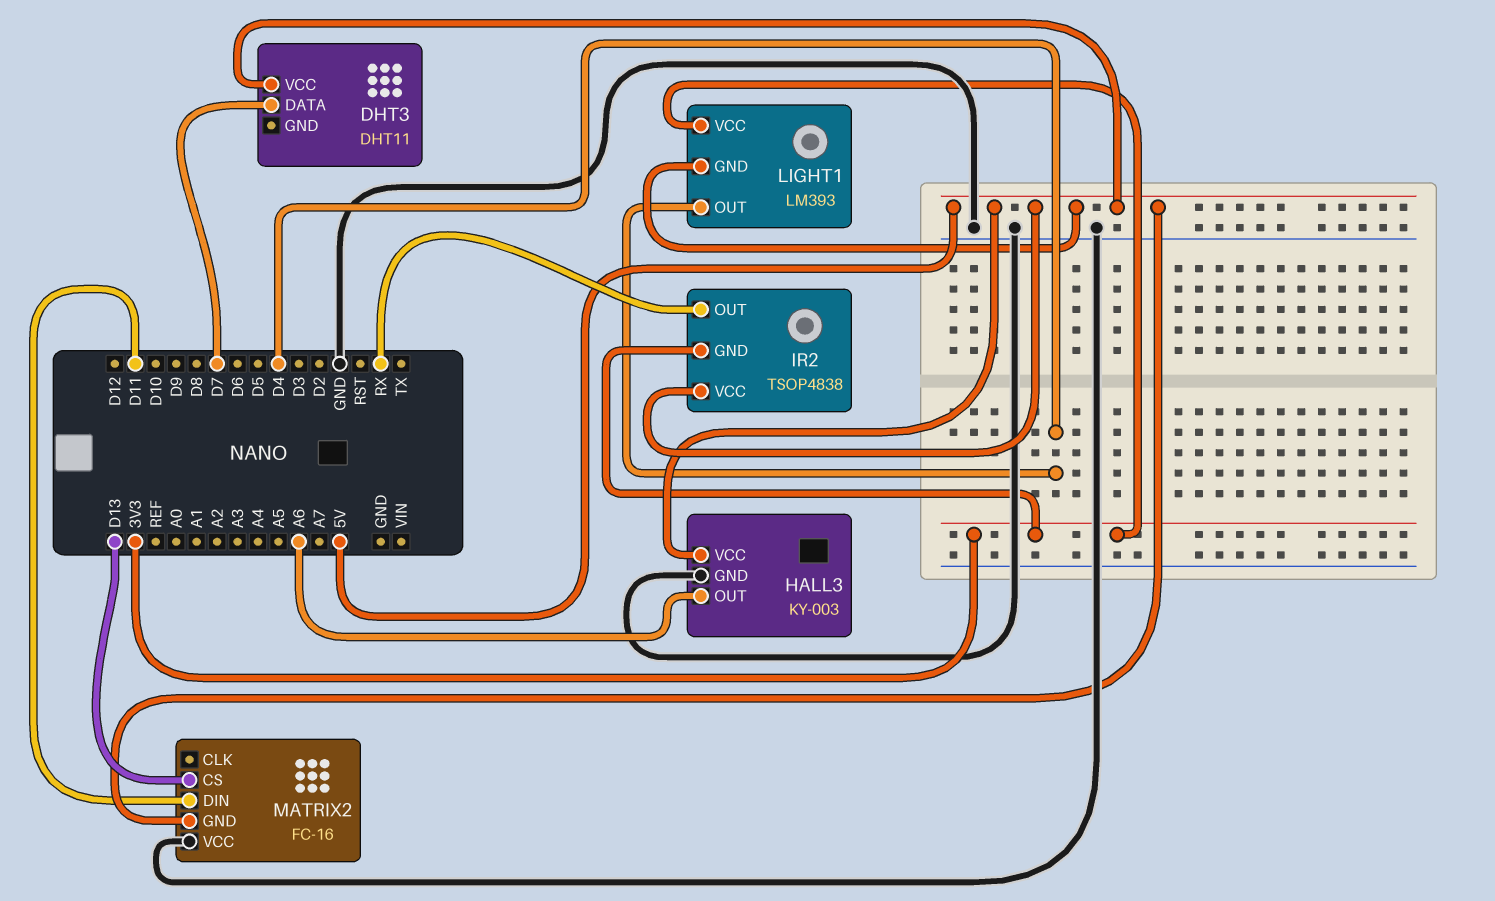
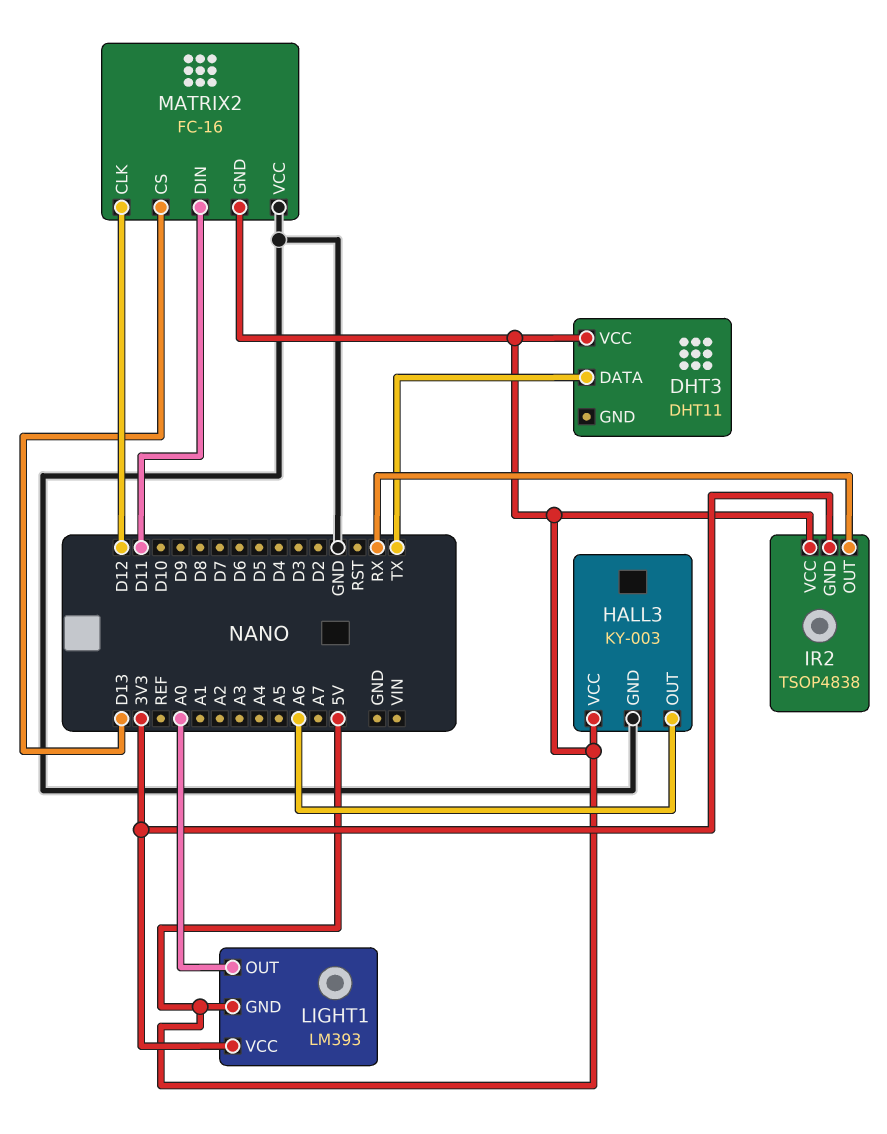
DHT3 pin DATA: D7 -> TX
LIGHT1 pin OUT: D4 -> A0
MATRIX2 pin CLK: none -> D12

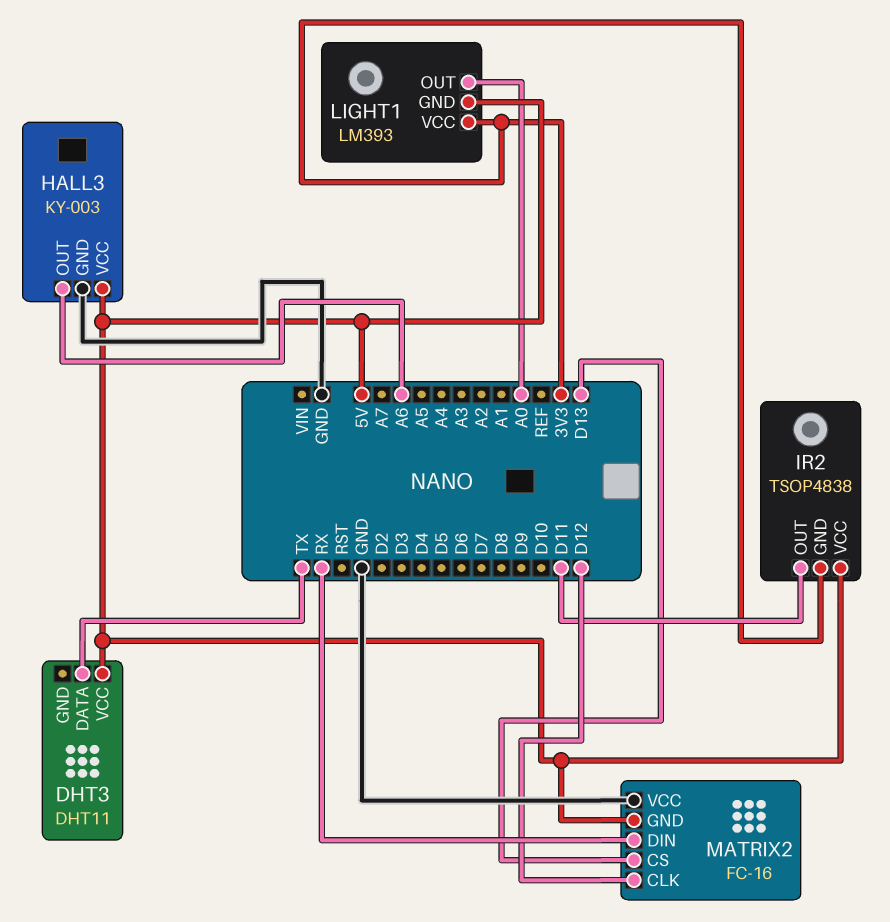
IR2 pin OUT: RX -> D11
MATRIX2 pin DIN: D11 -> RX

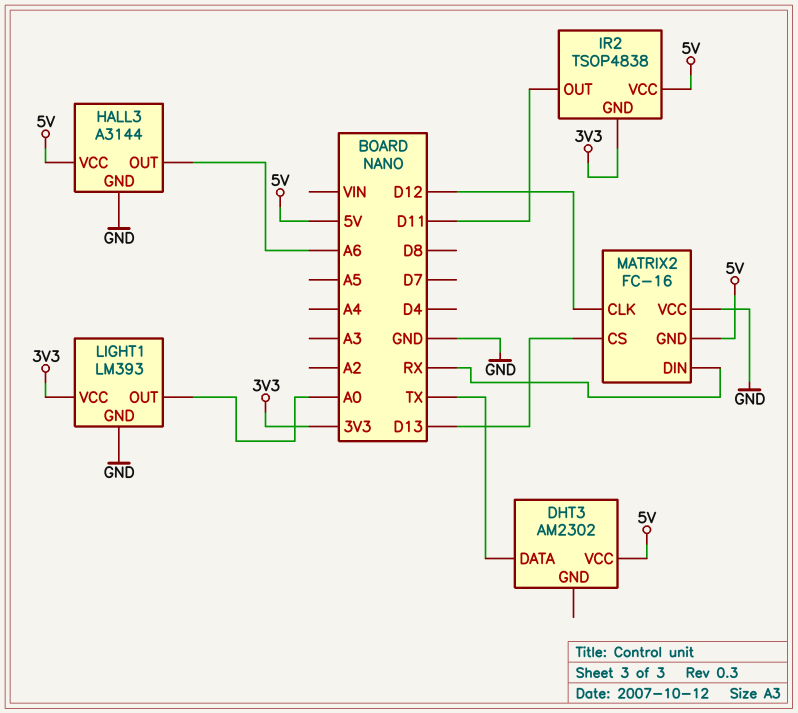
DHT3: DHT11 -> AM2302
HALL3: KY-003 -> A3144
LIGHT1 pin GND: 5V -> GND

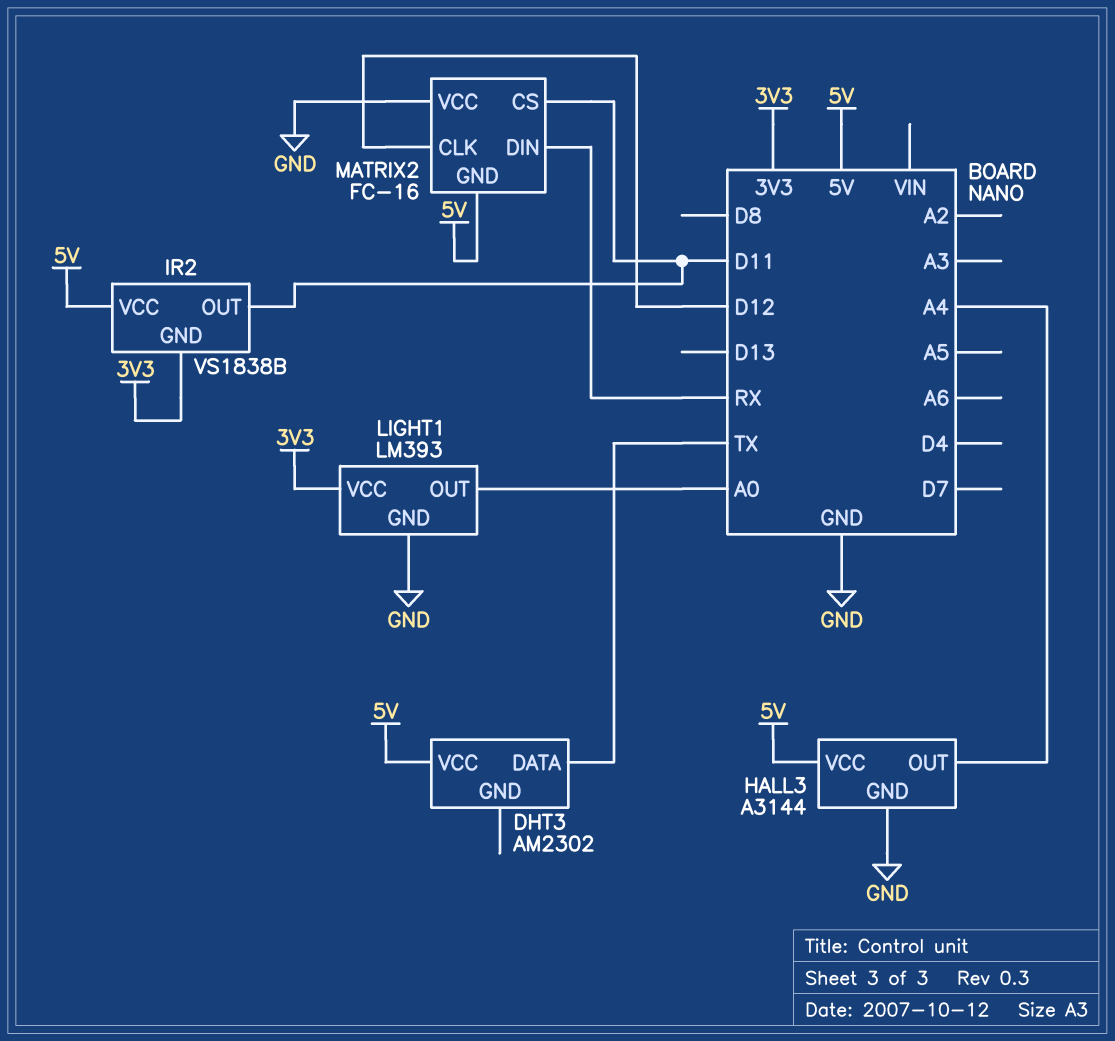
HALL3 pin OUT: A6 -> A4
IR2: TSOP4838 -> VS1838B
MATRIX2 pin CS: D13 -> D11

